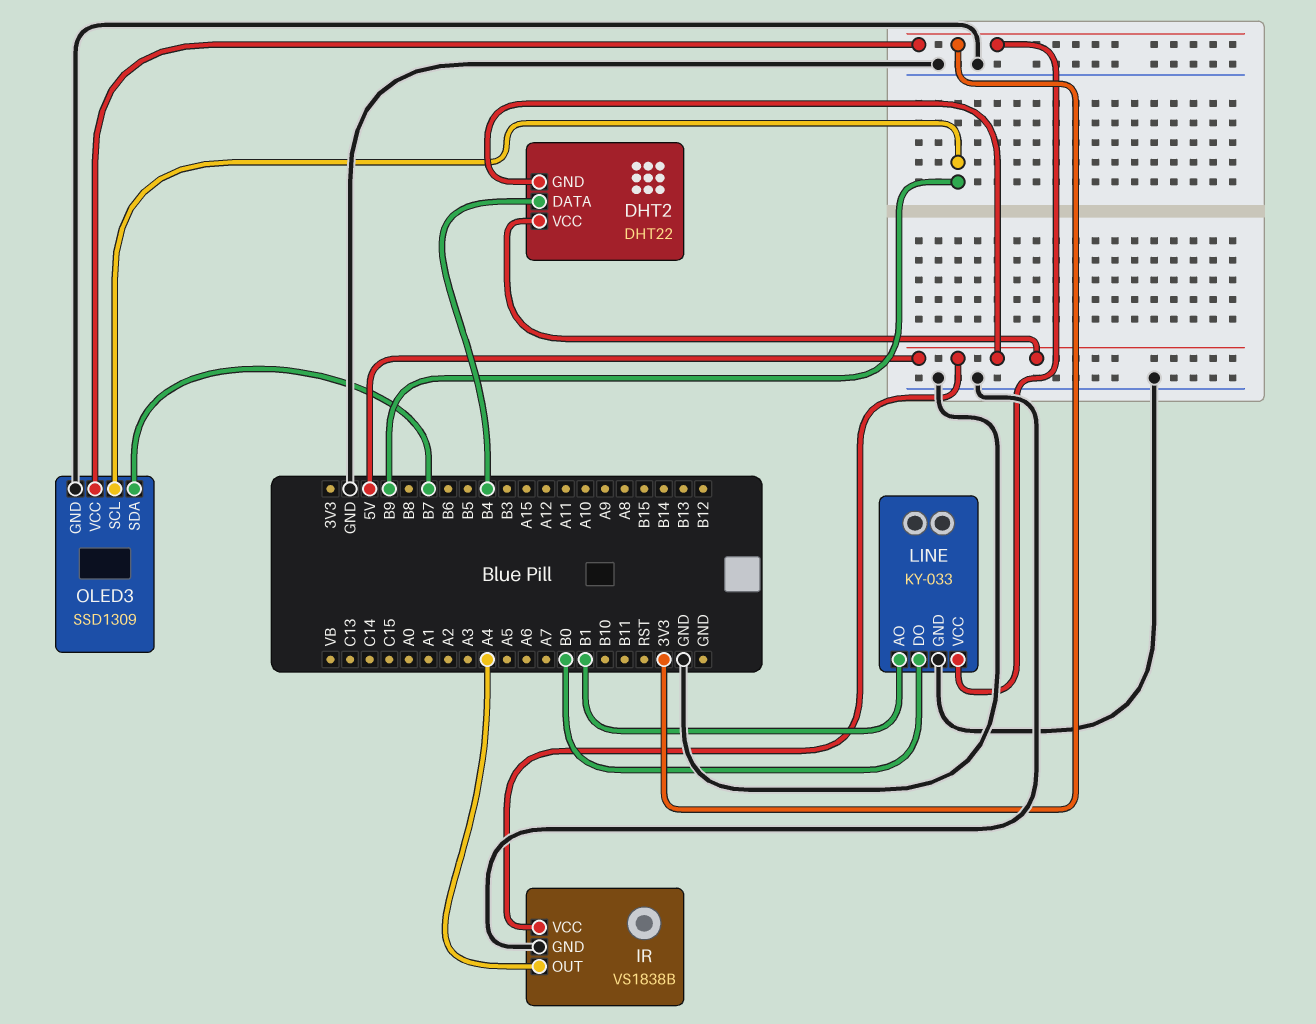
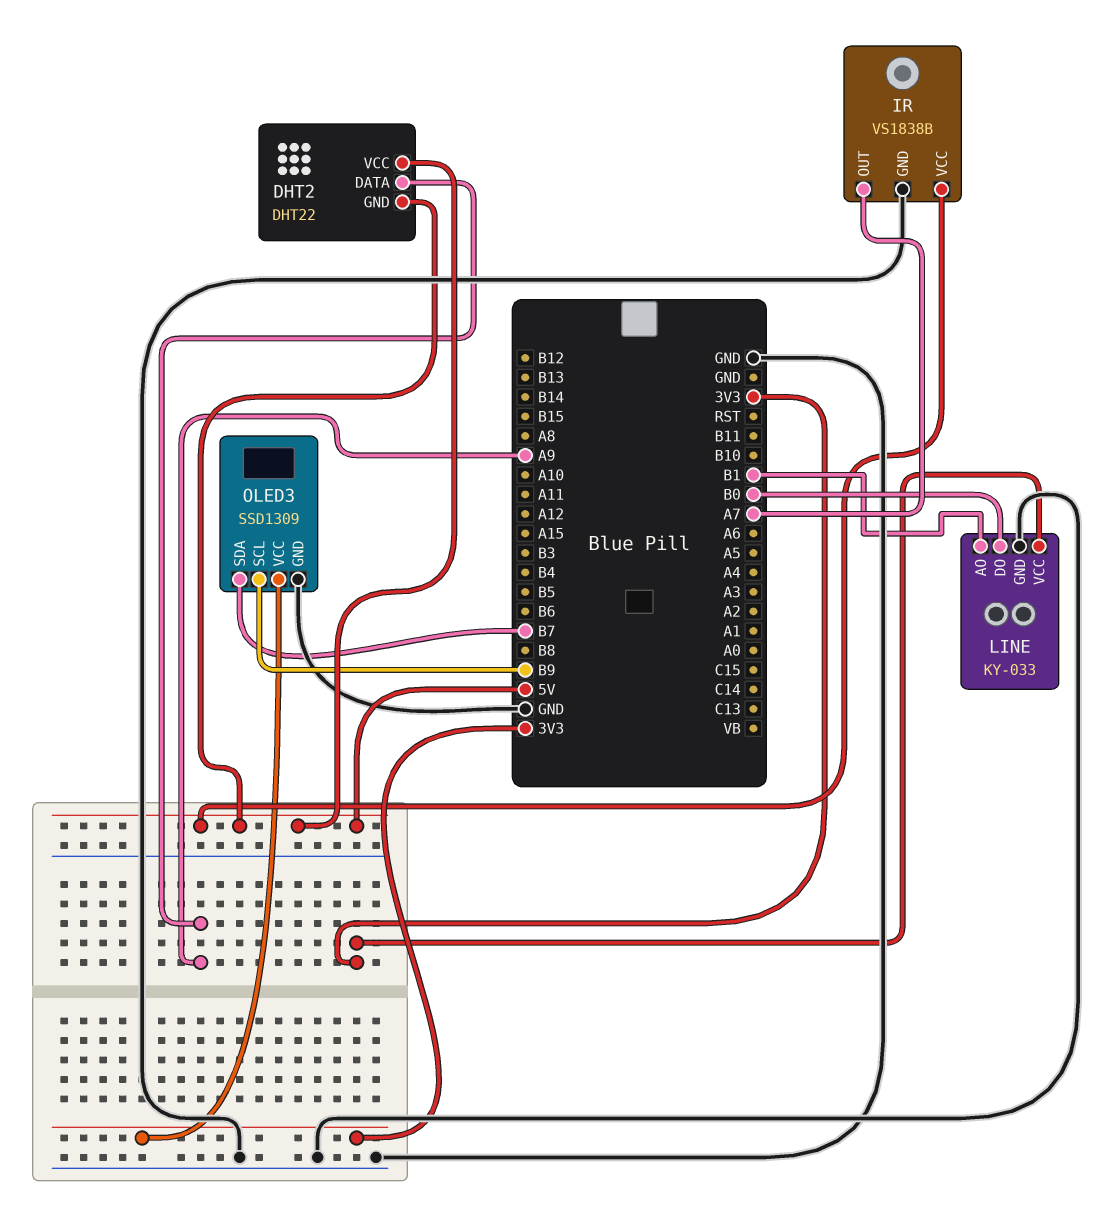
DHT2 pin DATA: B4 -> A9
IR pin OUT: A4 -> A7

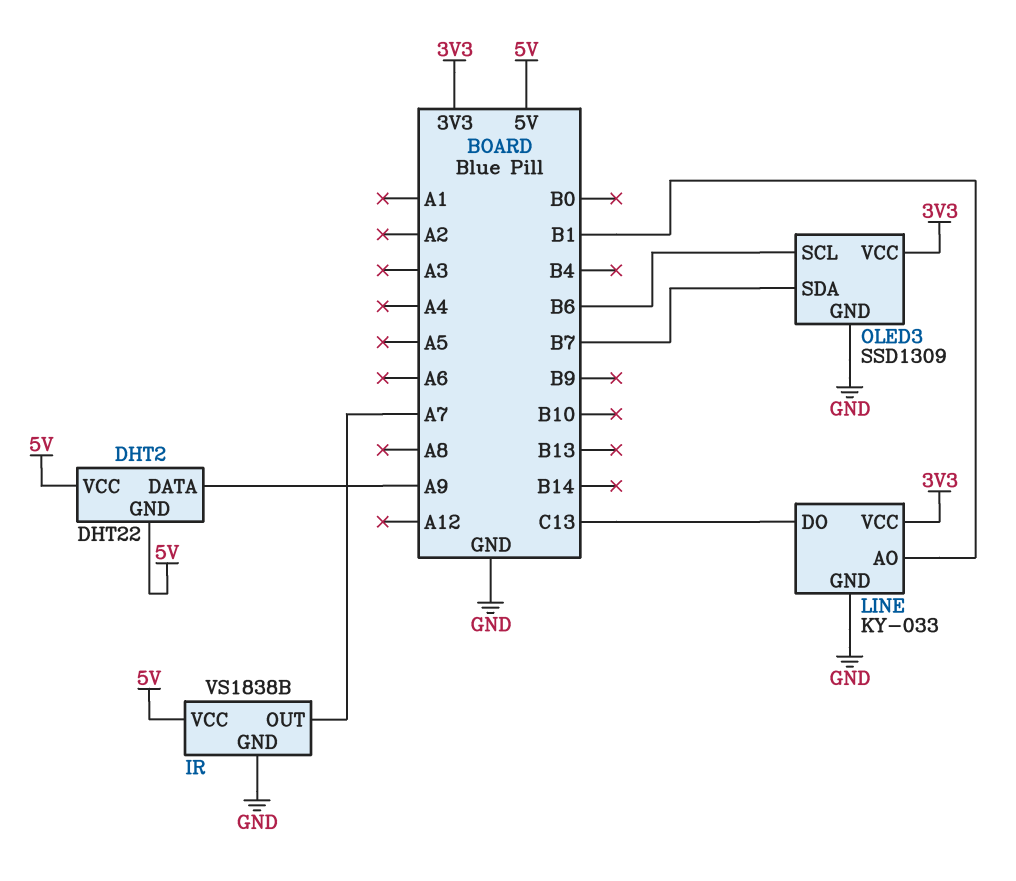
LINE pin DO: B0 -> C13
OLED3 pin SCL: B9 -> B6

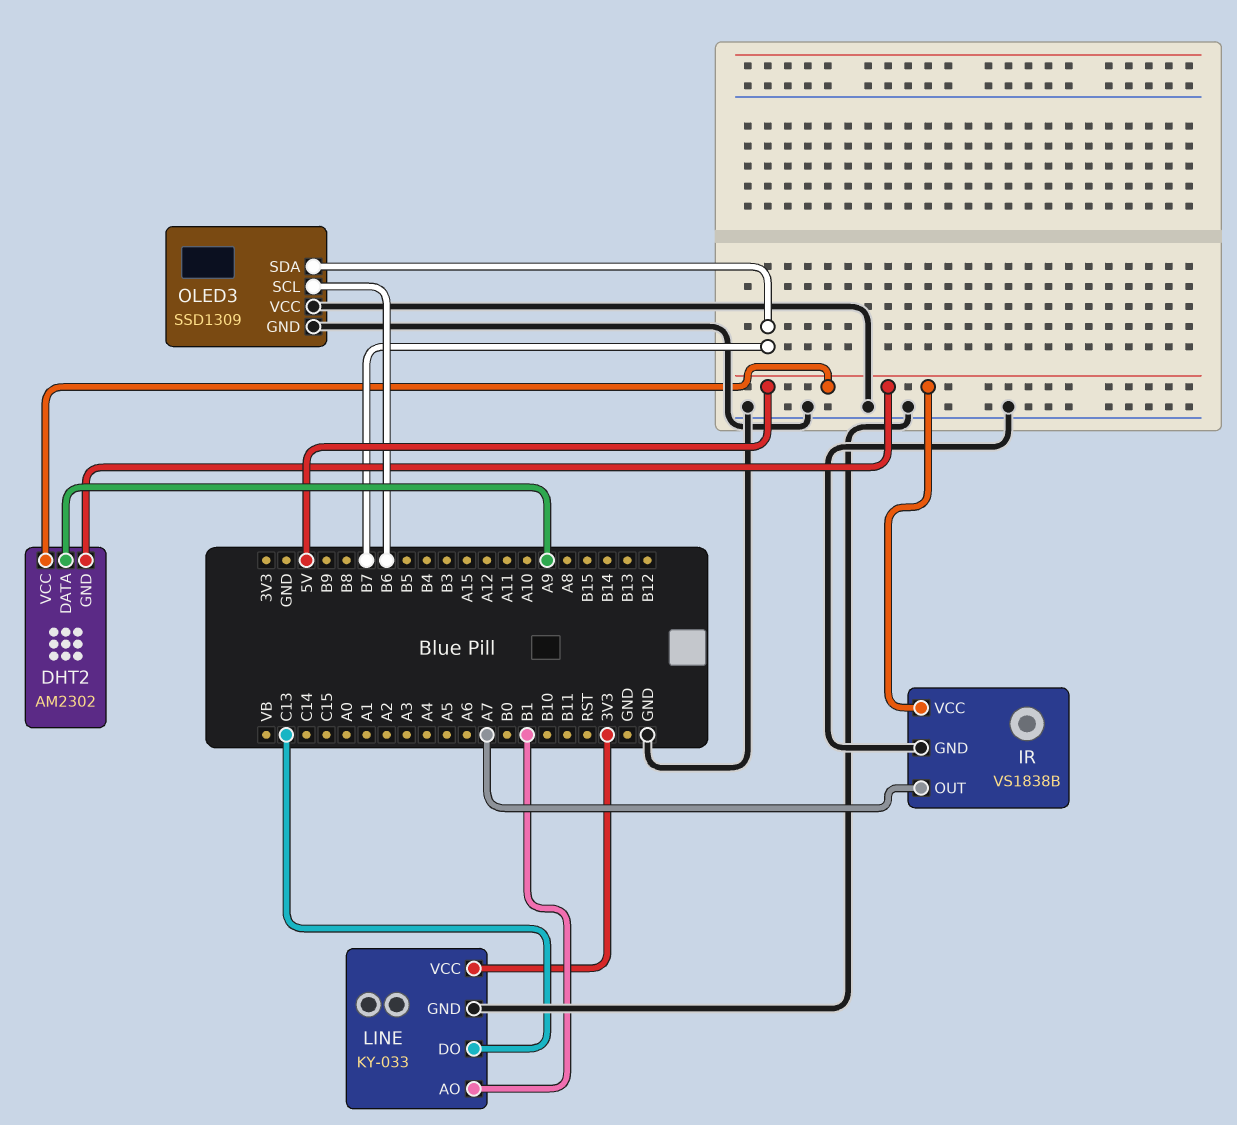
DHT2: DHT22 -> AM2302
OLED3 pin VCC: 3V3 -> GND

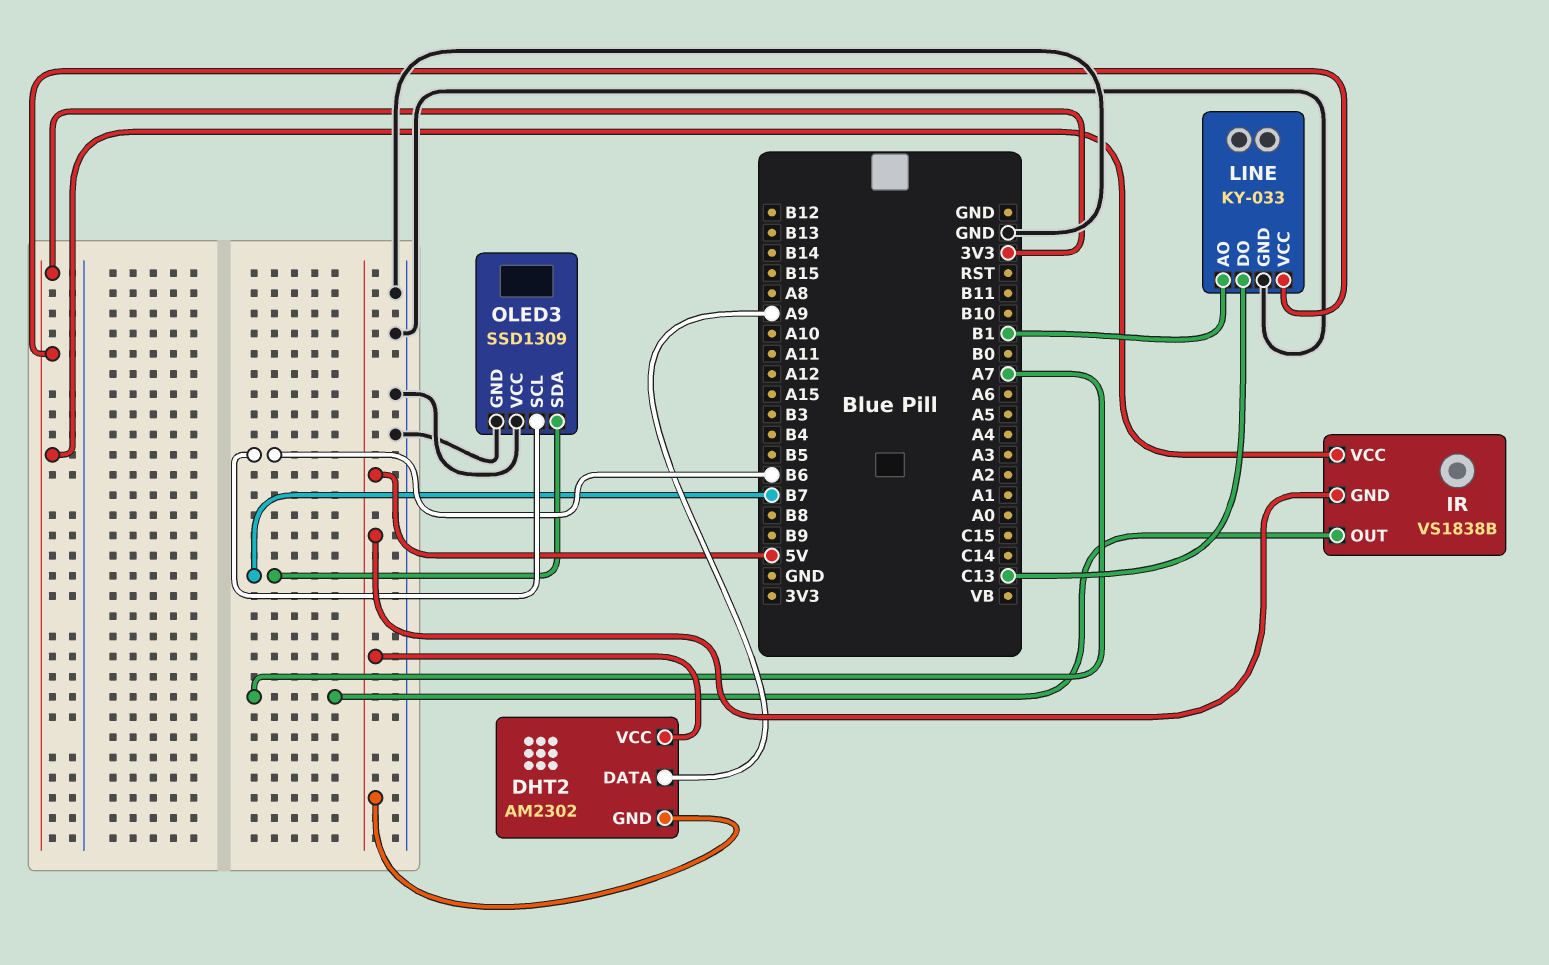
IR pin GND: GND -> 5V
IR pin VCC: 5V -> 3V3

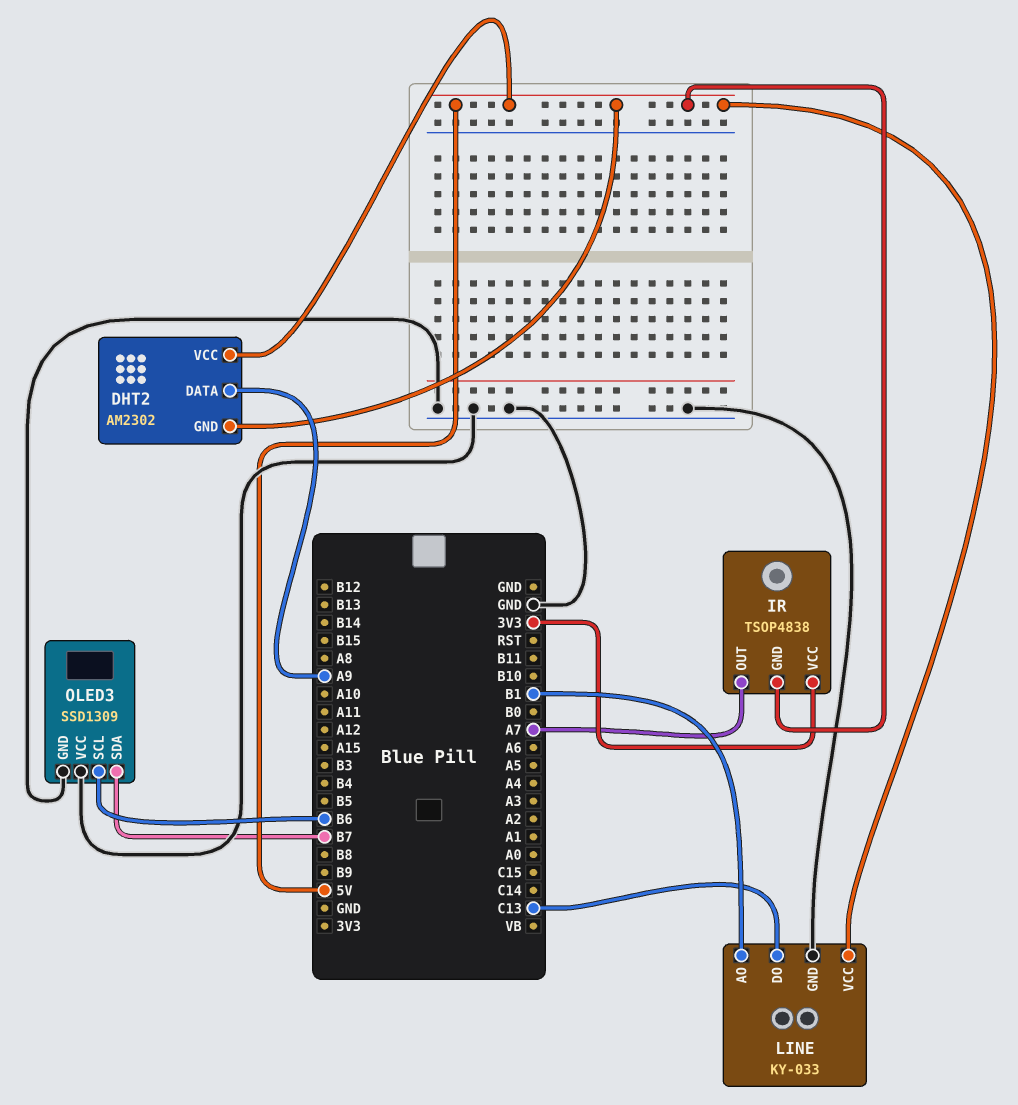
IR: VS1838B -> TSOP4838
LINE pin VCC: 3V3 -> 5V

